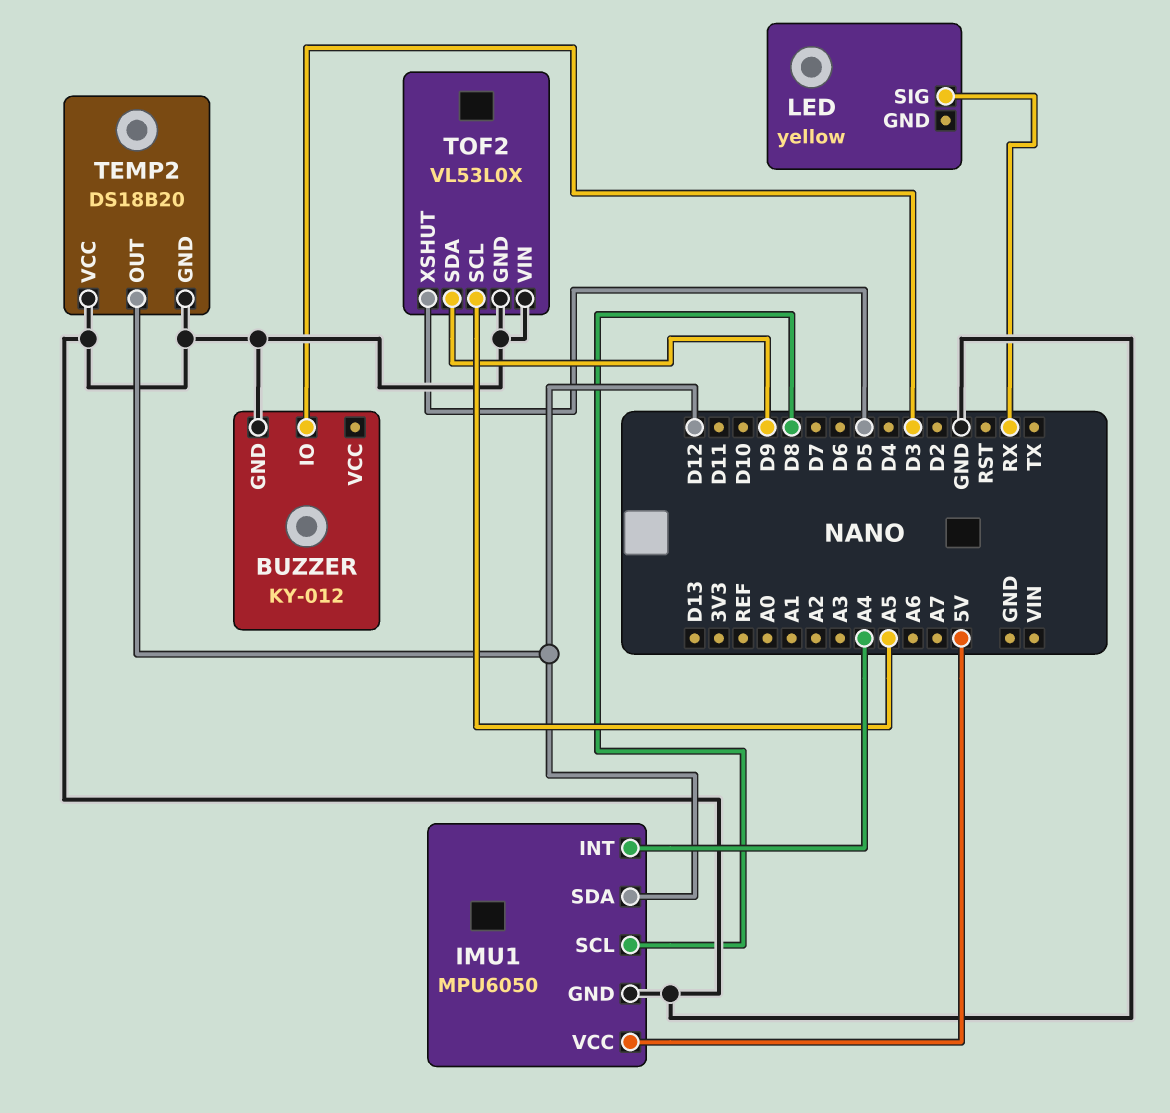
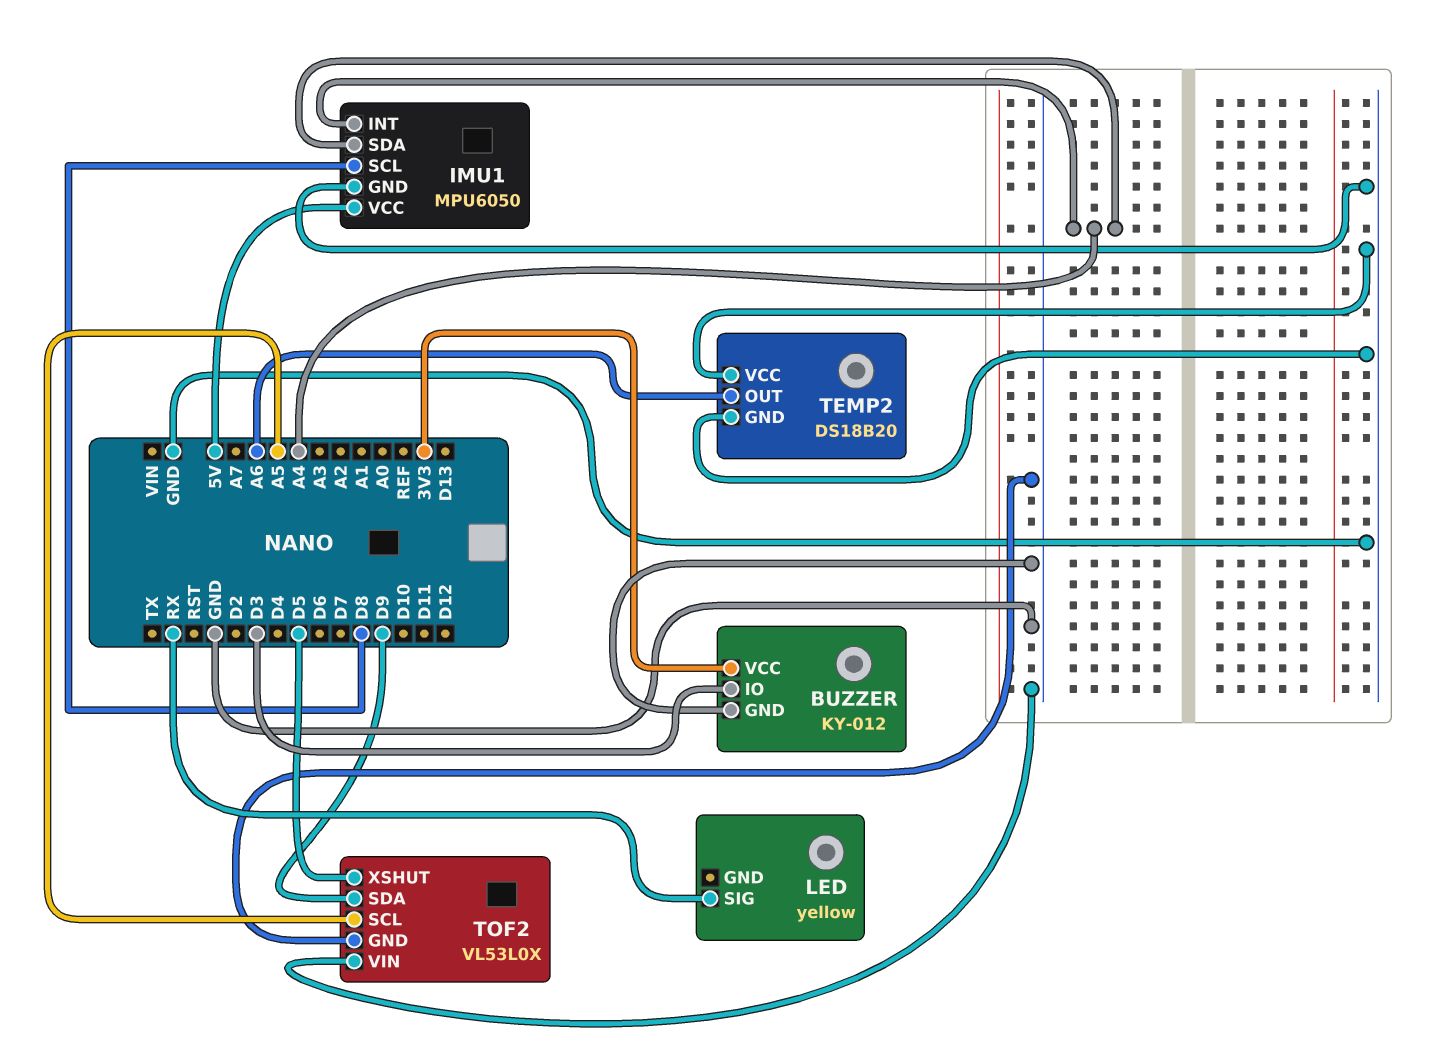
BUZZER pin VCC: none -> 3V3
IMU1 pin SDA: D12 -> A4
TEMP2 pin OUT: D12 -> A6

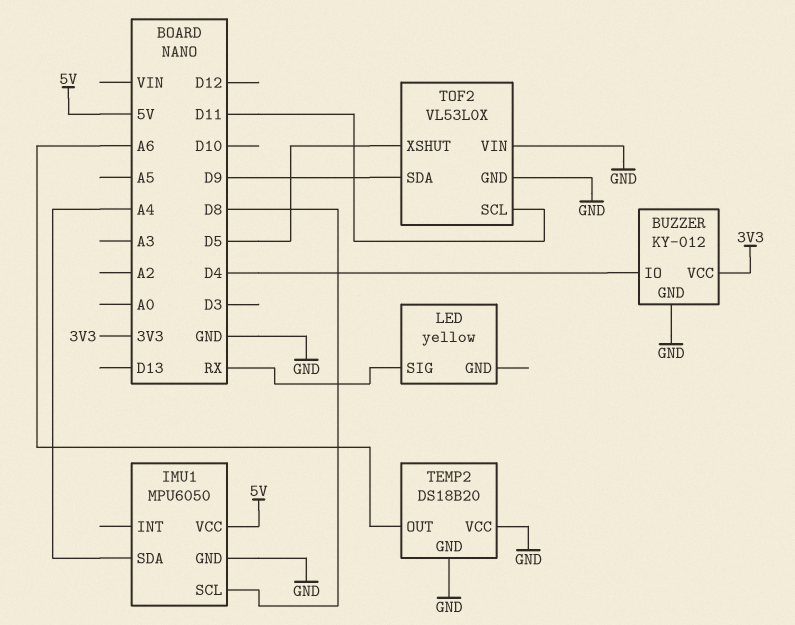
BUZZER pin IO: D3 -> D4
IMU1 pin INT: A4 -> none
TOF2 pin SCL: A5 -> D11

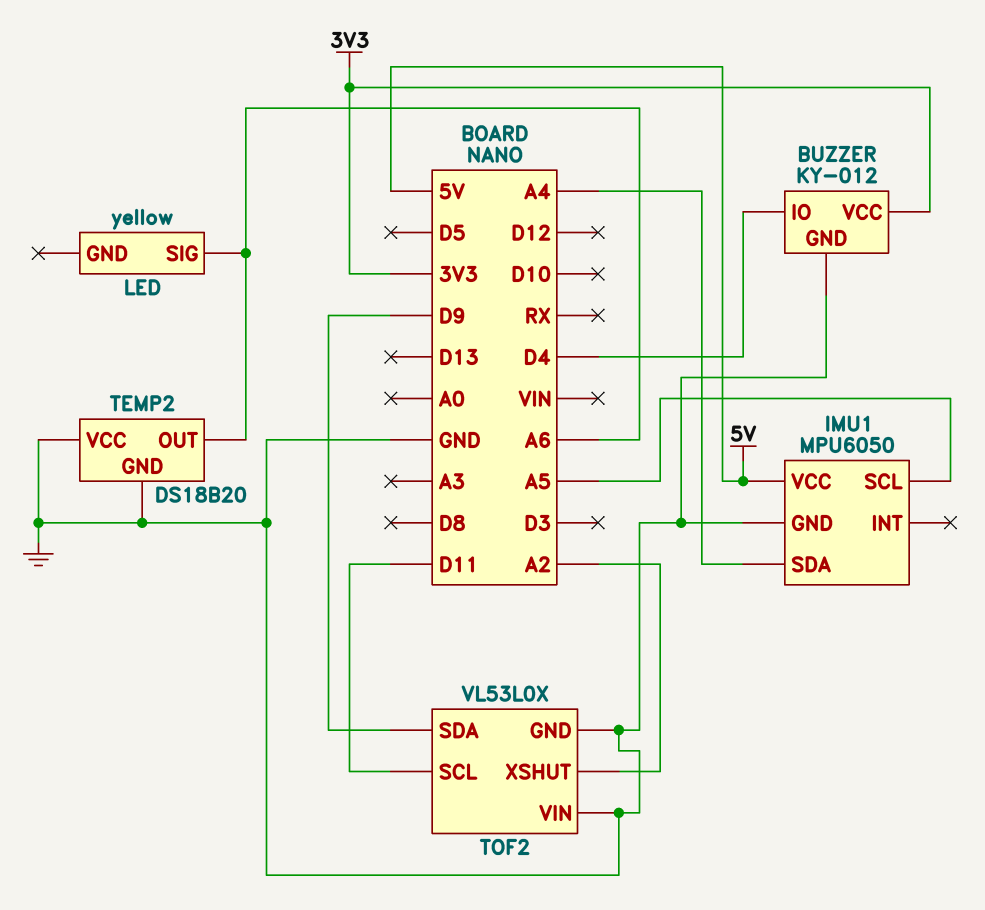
IMU1 pin SCL: D8 -> A5
LED pin SIG: RX -> A6
TOF2 pin XSHUT: D5 -> A2

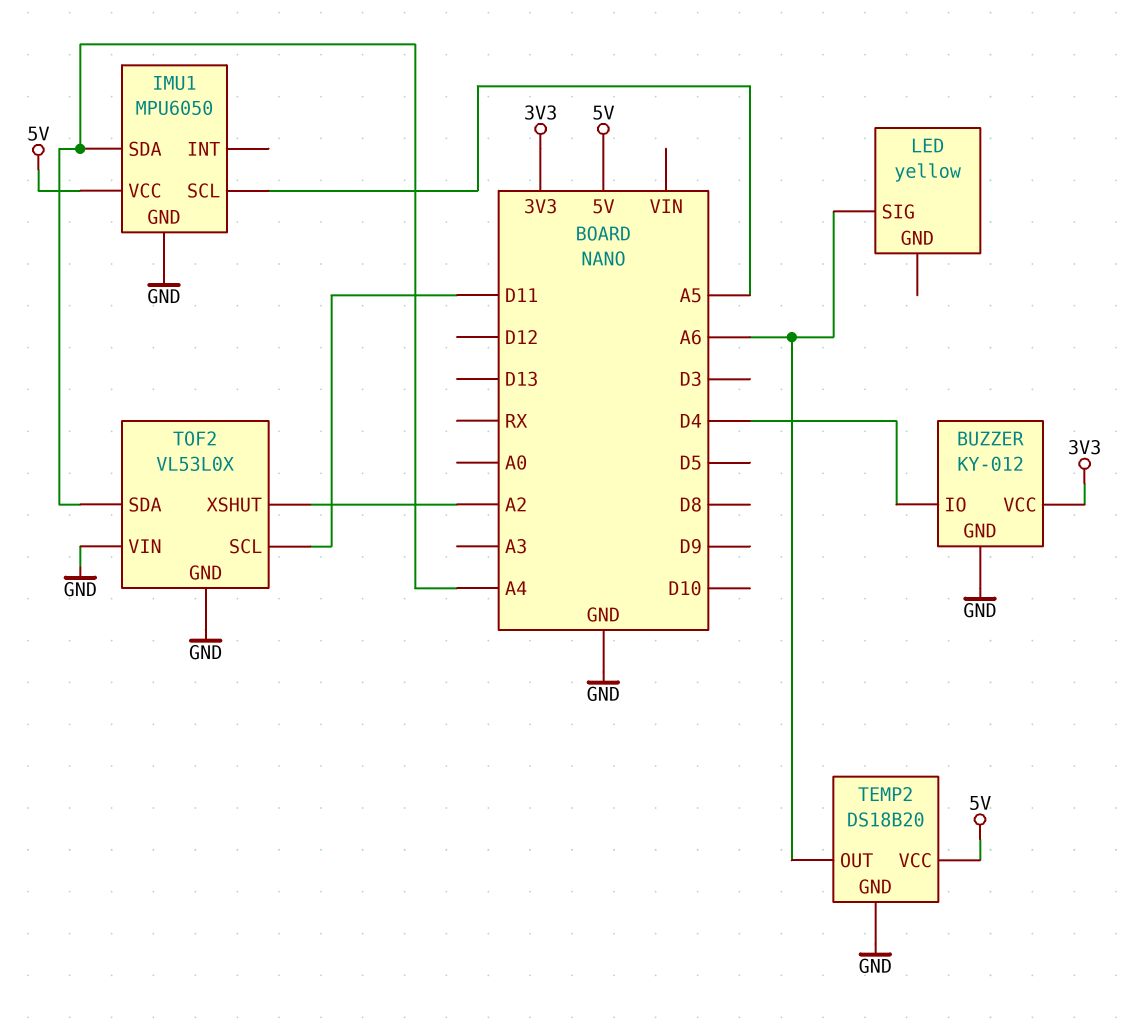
TEMP2 pin VCC: GND -> 5V
TOF2 pin SDA: D9 -> A4

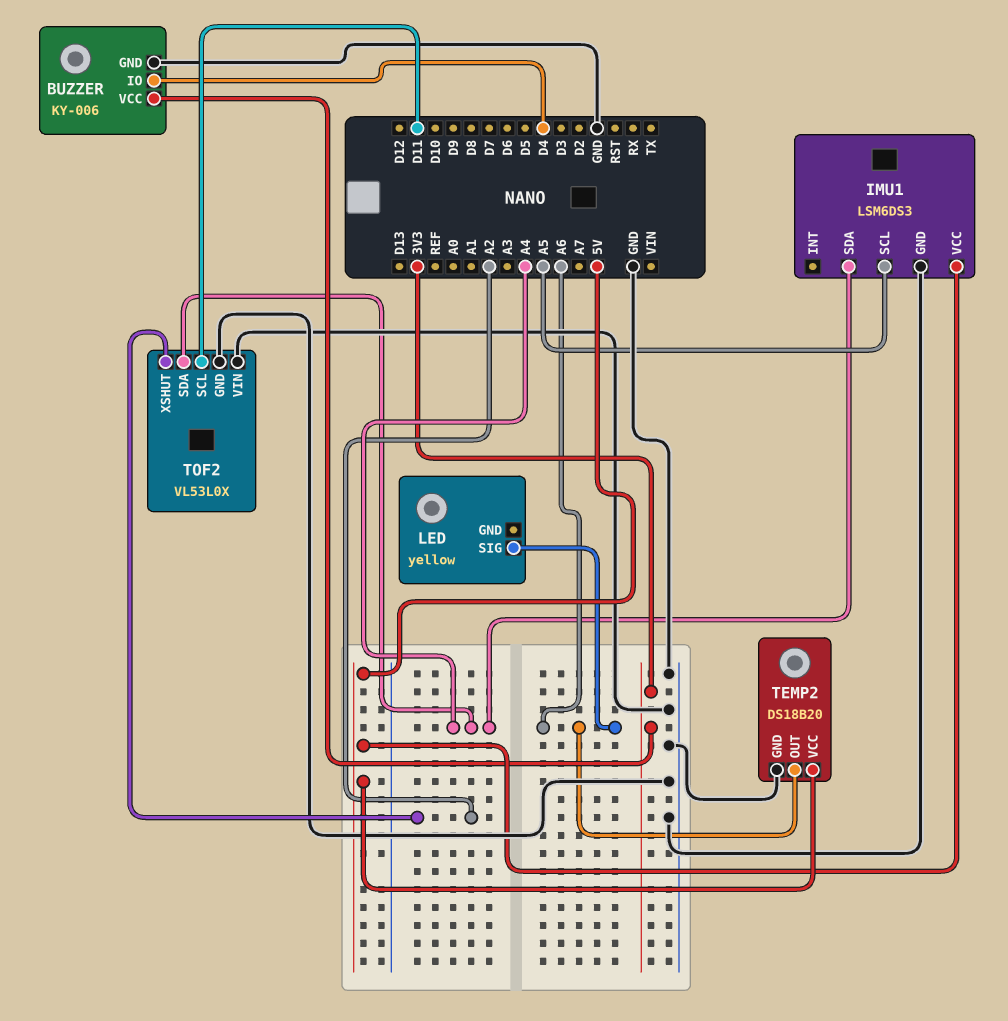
BUZZER: KY-012 -> KY-006
IMU1: MPU6050 -> LSM6DS3

